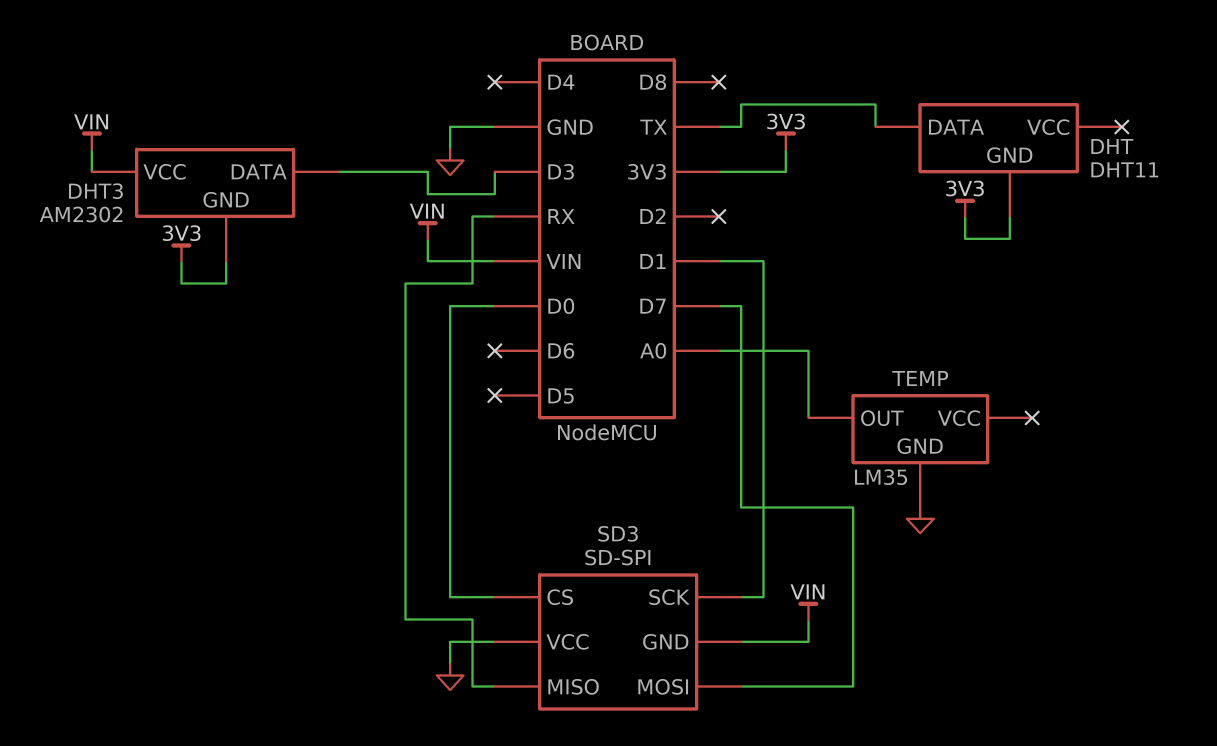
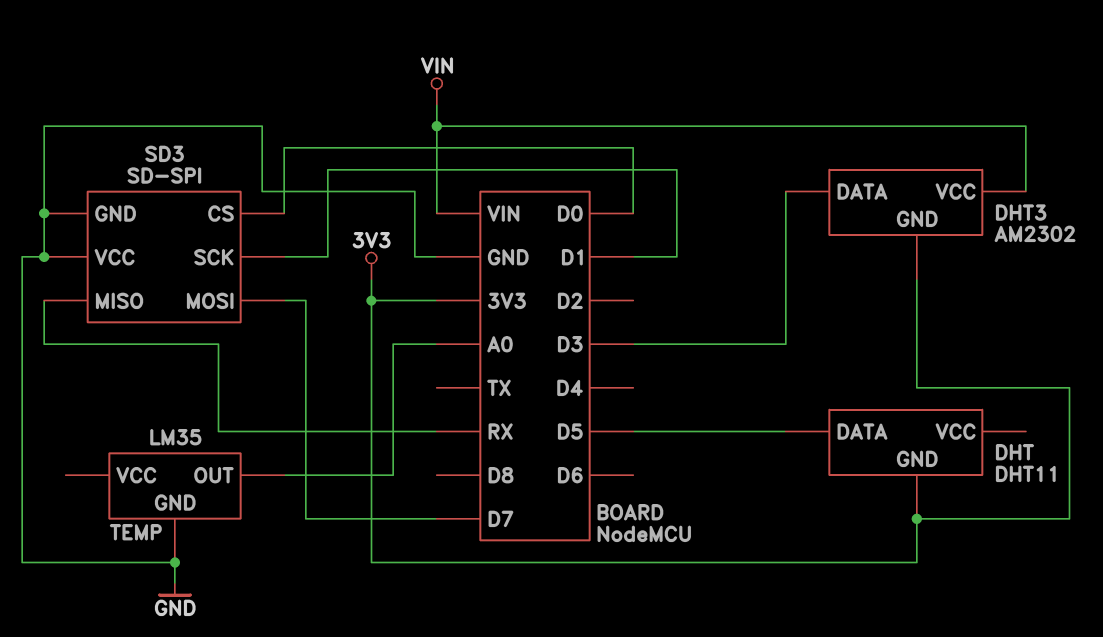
DHT pin DATA: TX -> D5
SD3 pin GND: VIN -> GND

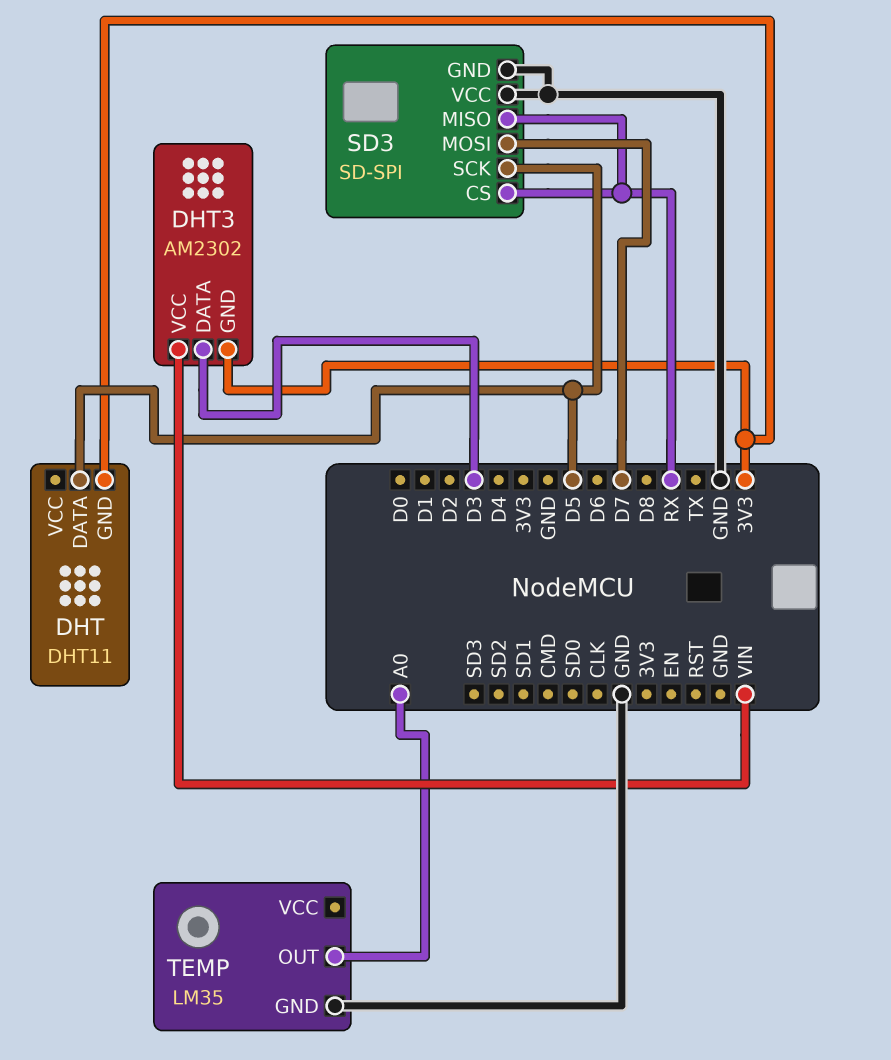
SD3 pin CS: D0 -> RX
SD3 pin SCK: D1 -> D5

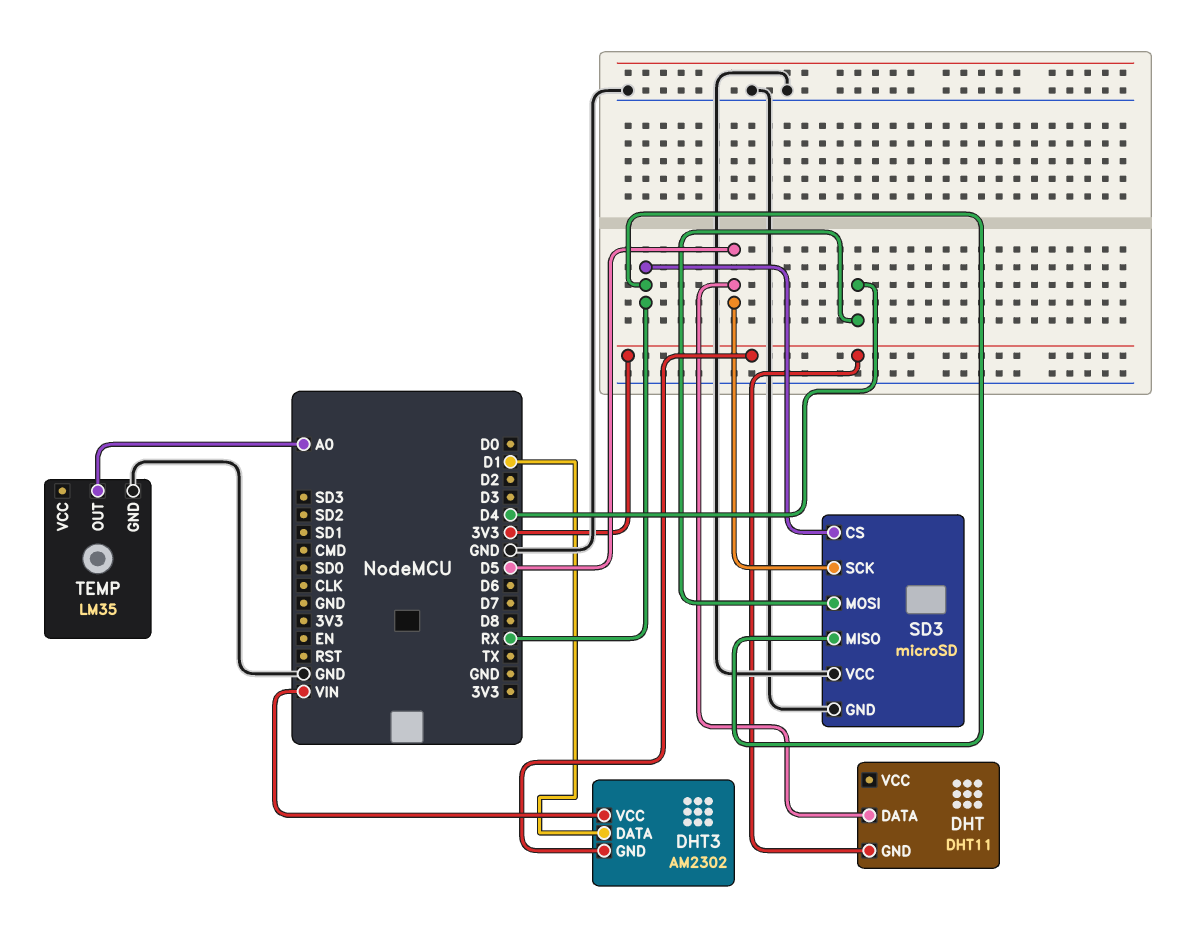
DHT3 pin DATA: D3 -> D1
SD3: SD-SPI -> microSD
SD3 pin MOSI: D7 -> D4

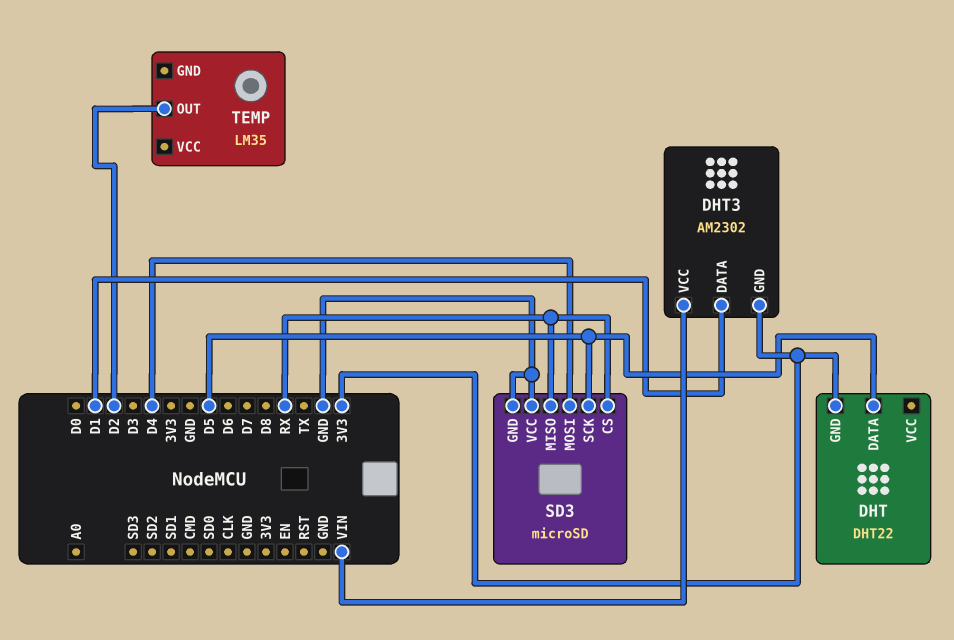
DHT: DHT11 -> DHT22
TEMP pin GND: GND -> none
TEMP pin OUT: A0 -> D2

